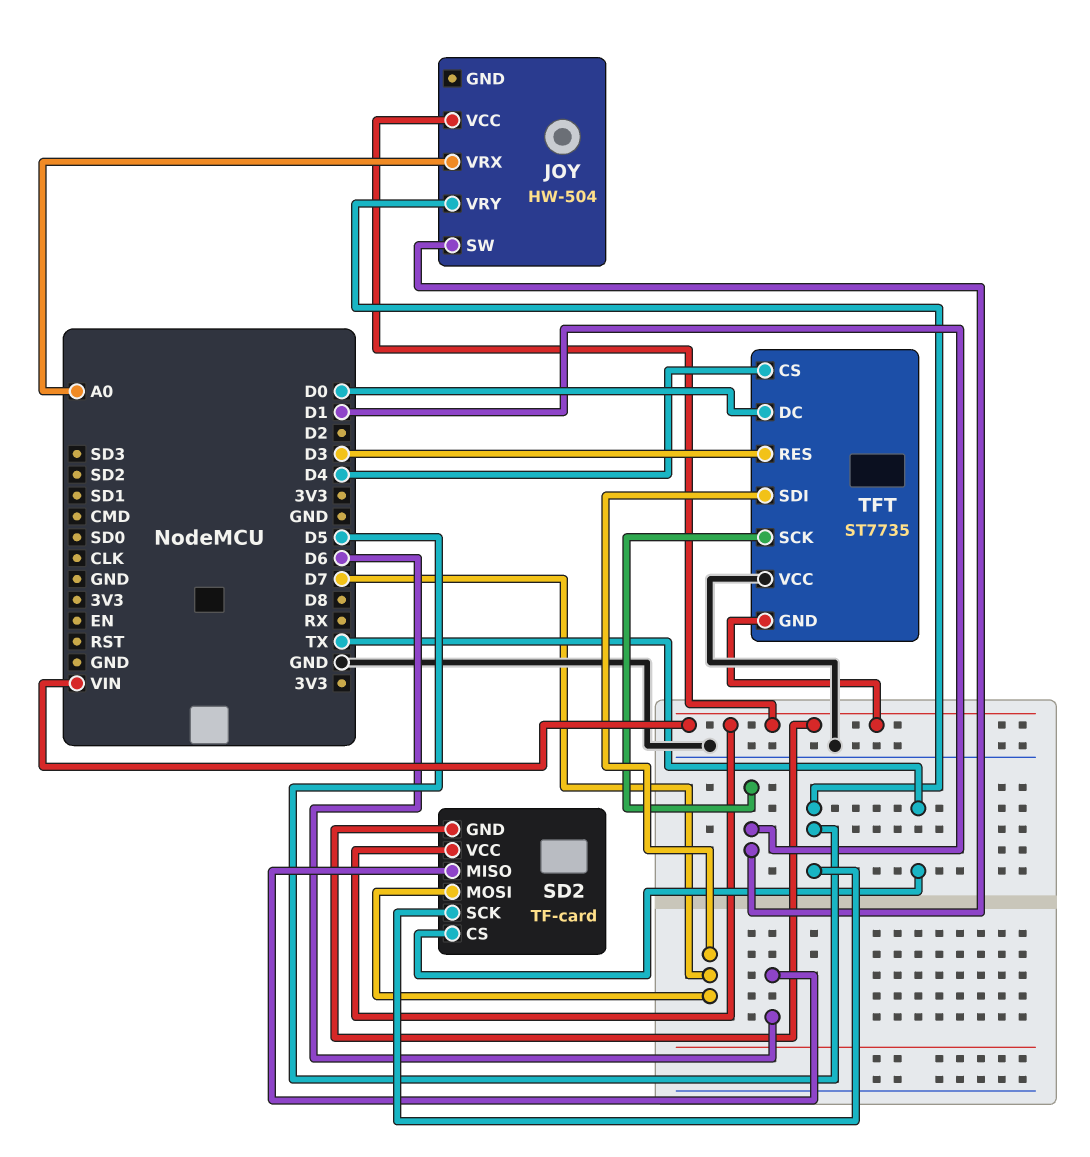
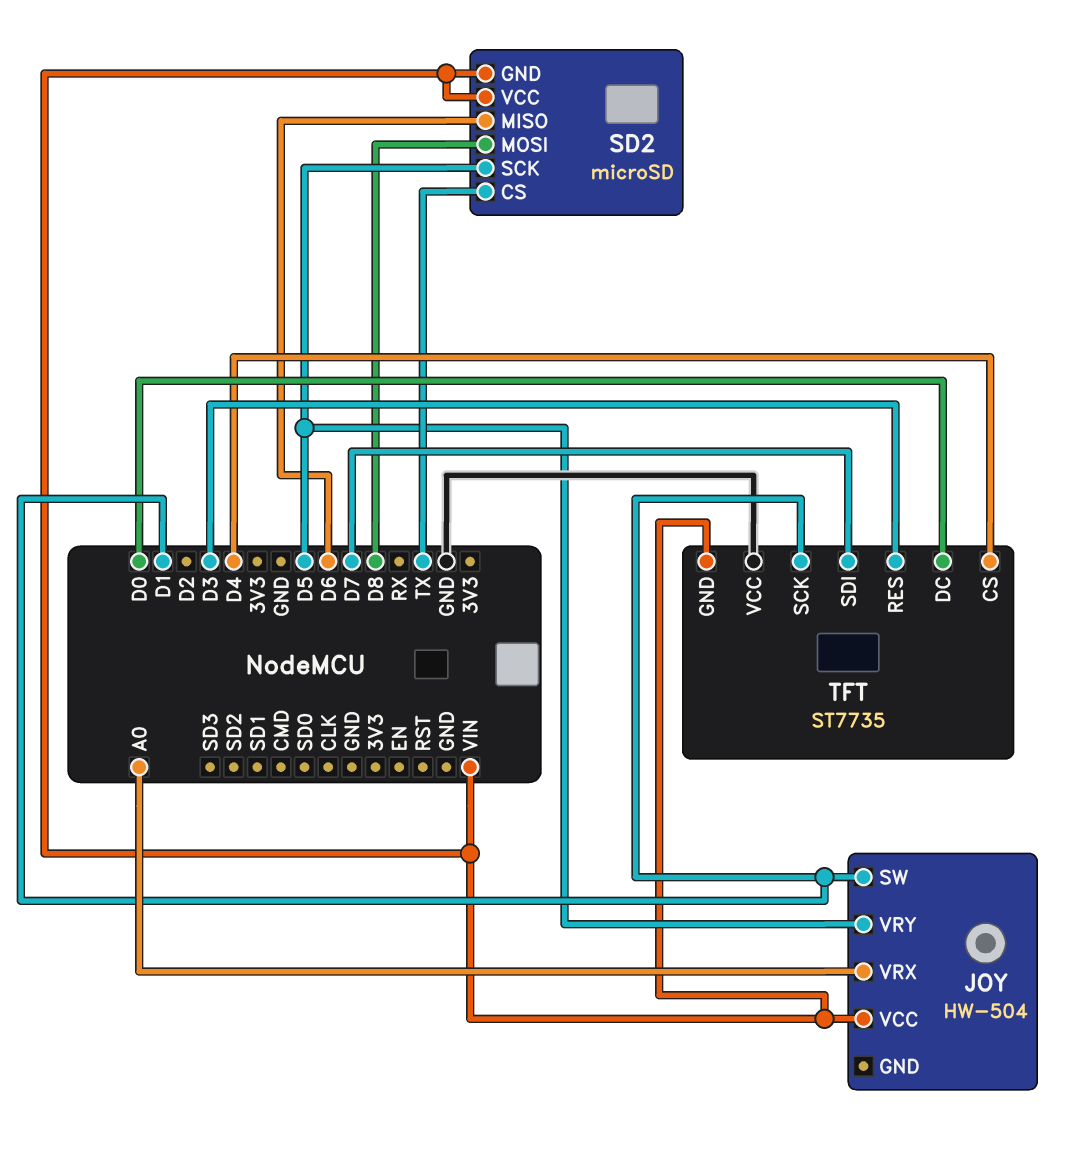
SD2: TF-card -> microSD
SD2 pin MOSI: D7 -> D8

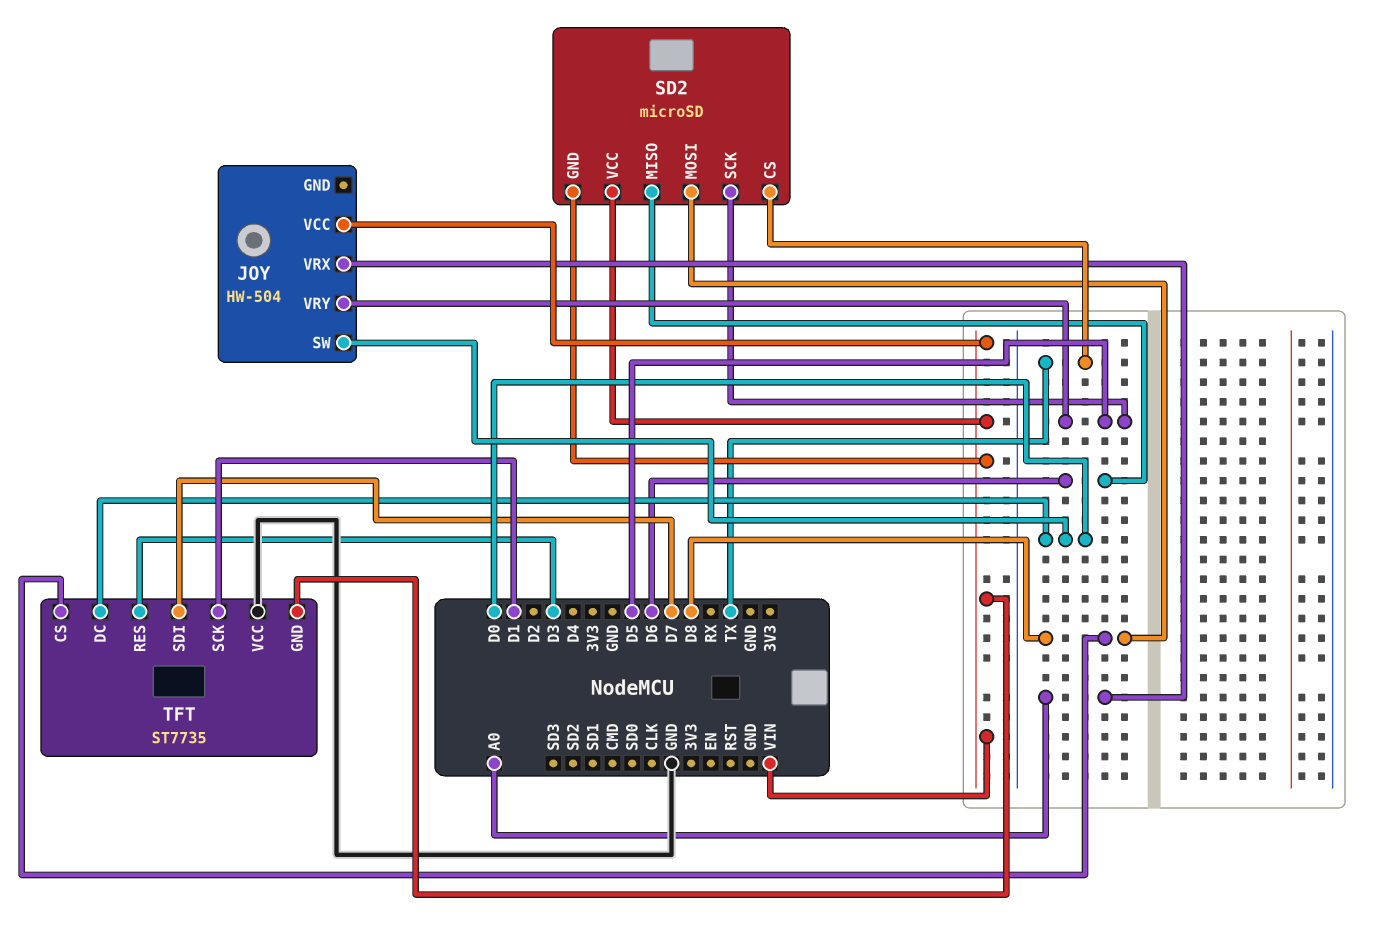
JOY pin SW: D1 -> D0
TFT pin CS: D4 -> D8

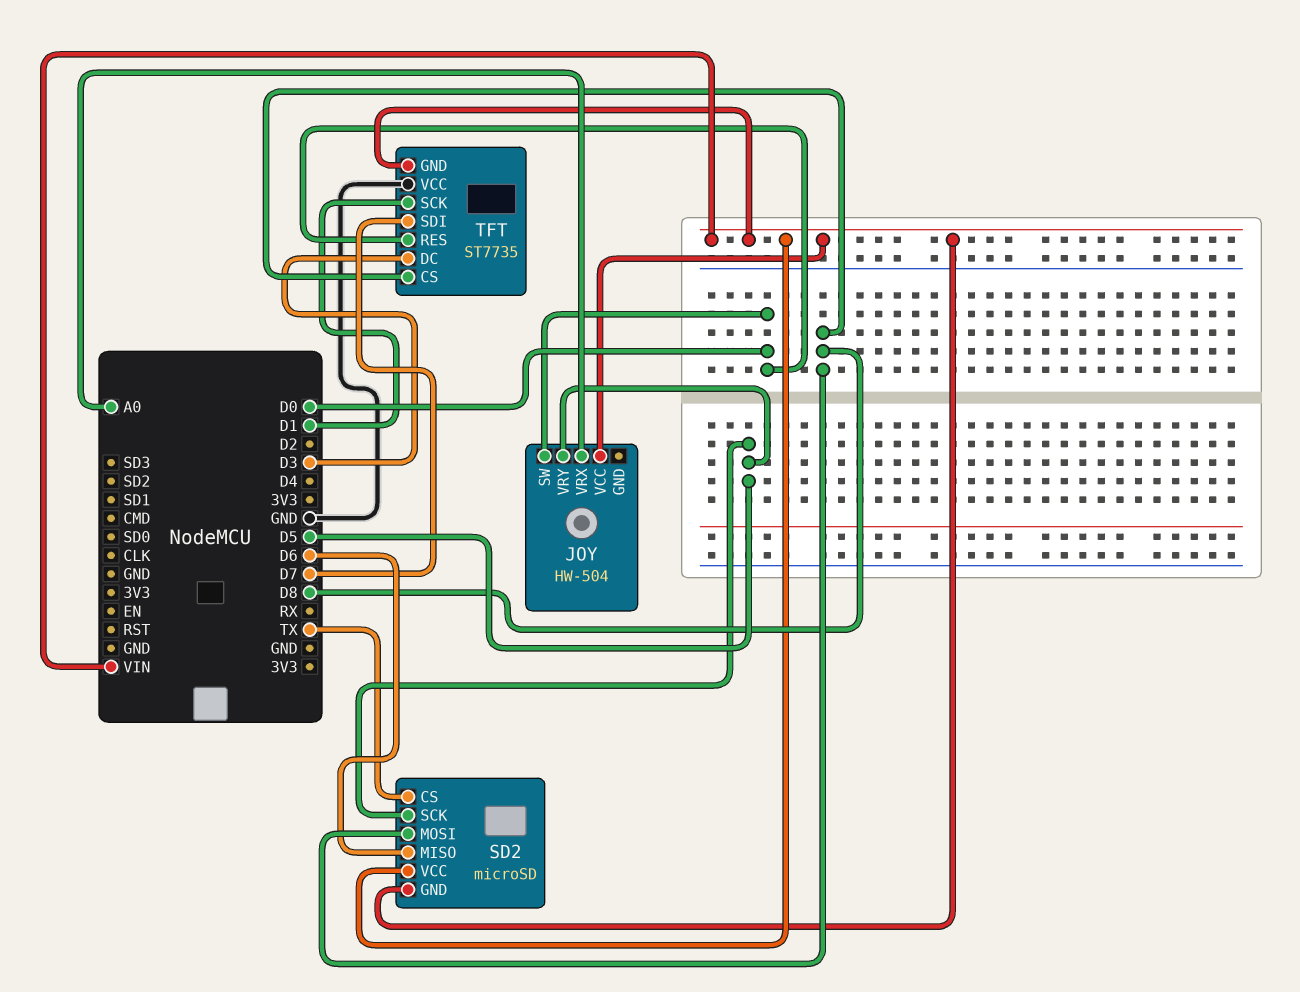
TFT pin DC: D0 -> D3
TFT pin RES: D3 -> D0

